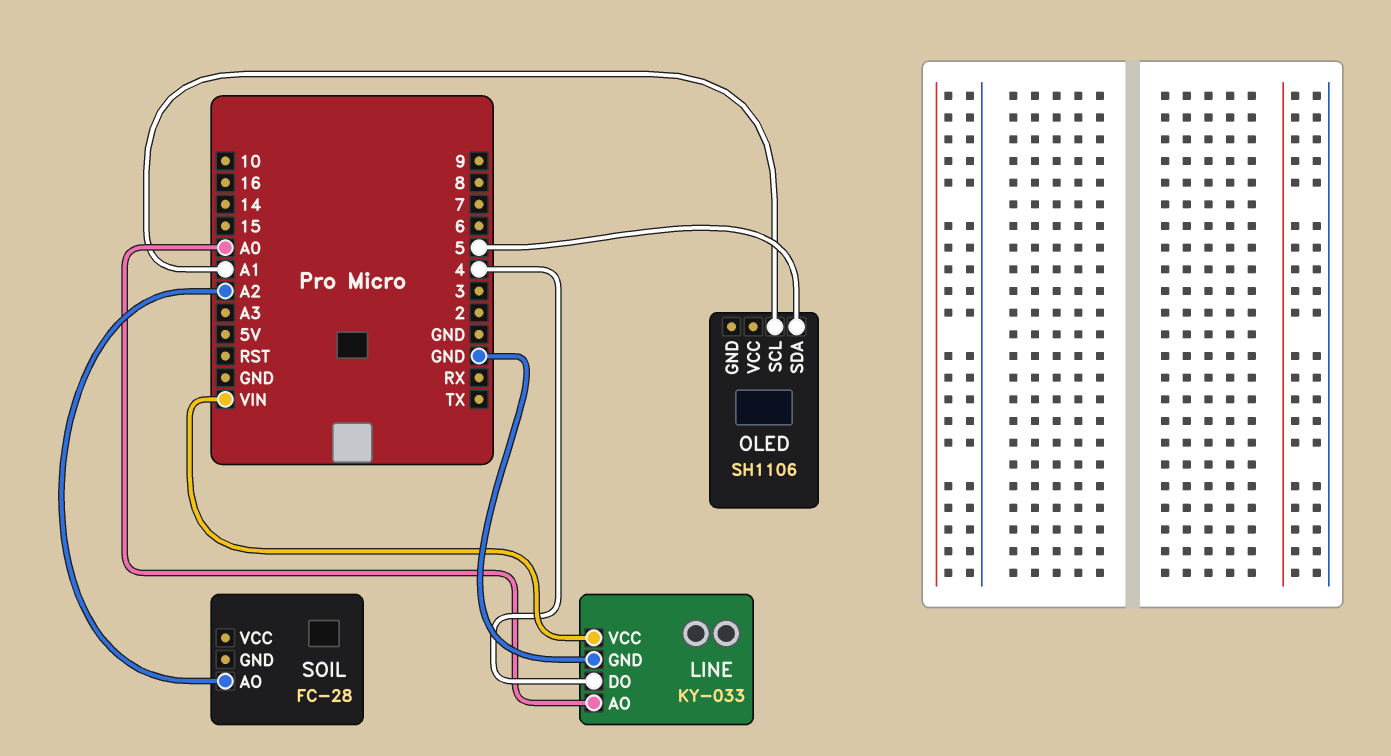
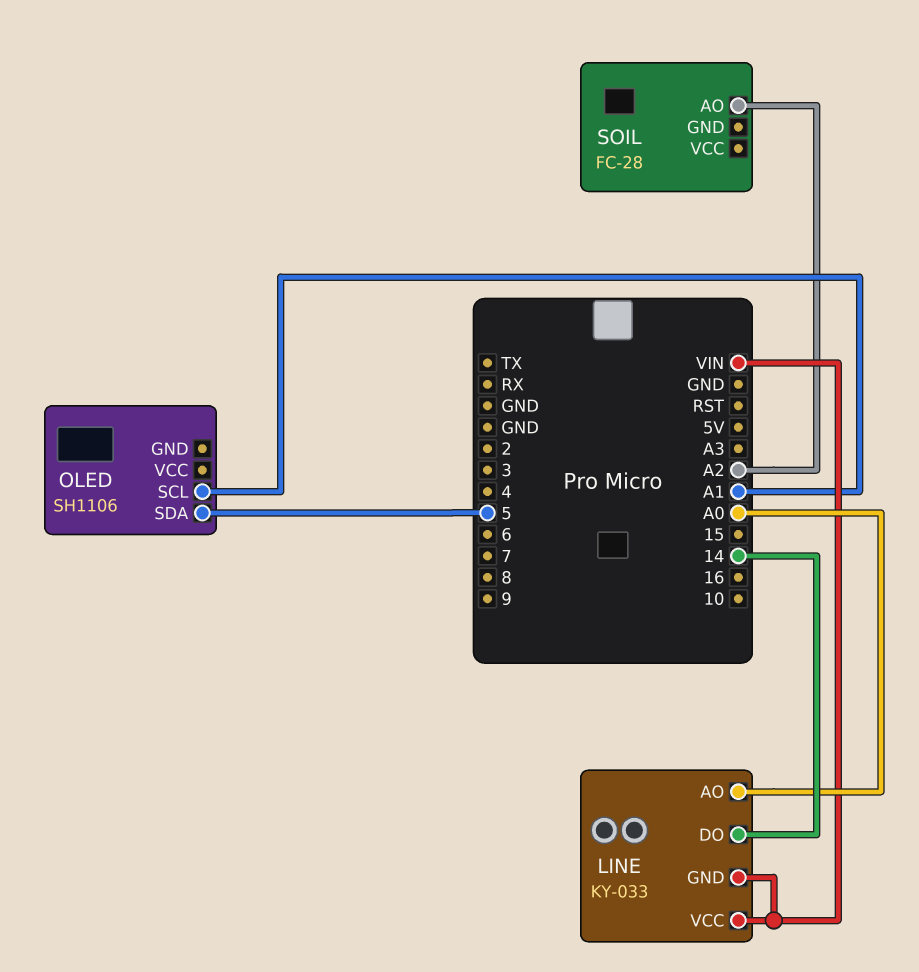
LINE pin DO: 4 -> 14
LINE pin GND: GND -> VIN

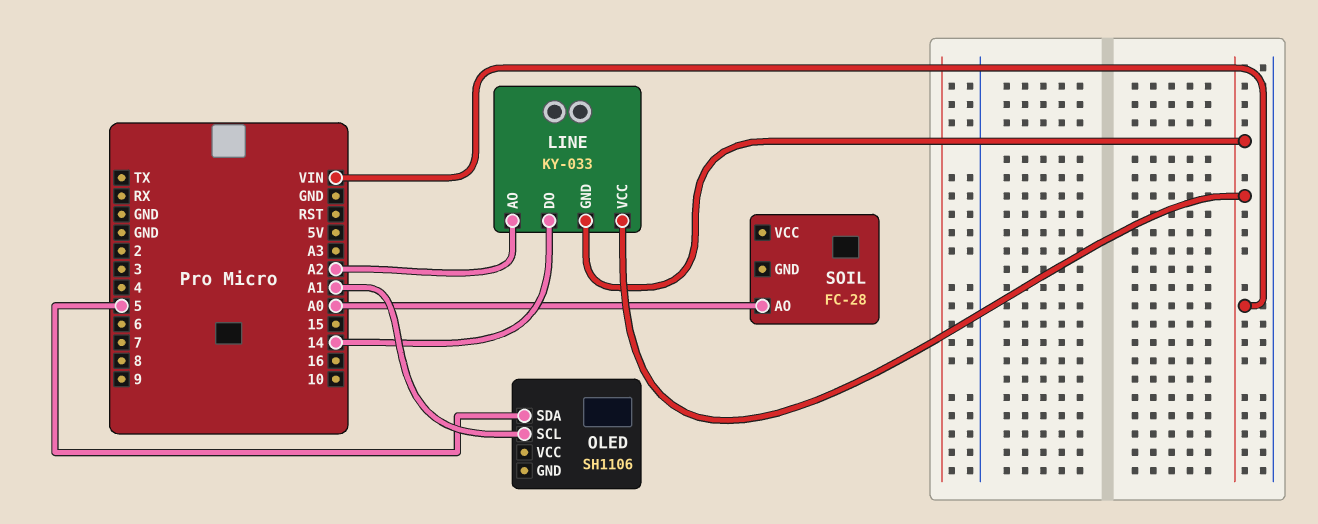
LINE pin AO: A0 -> A2
SOIL pin AO: A2 -> A0

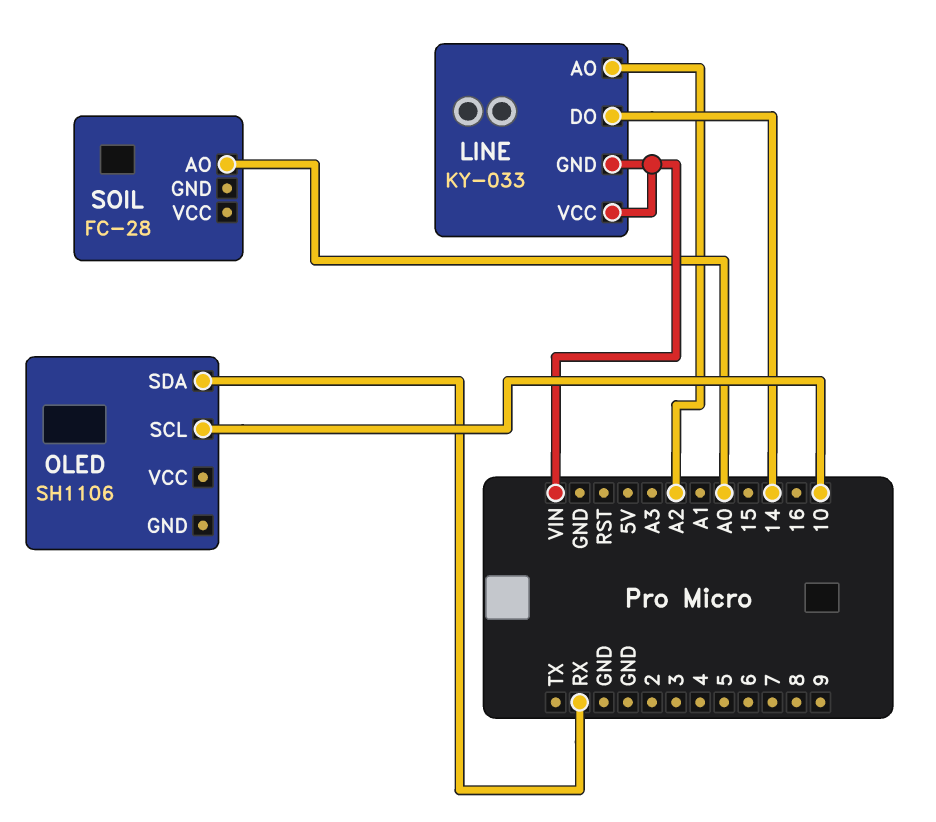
OLED pin SCL: A1 -> 10
OLED pin SDA: 5 -> RX

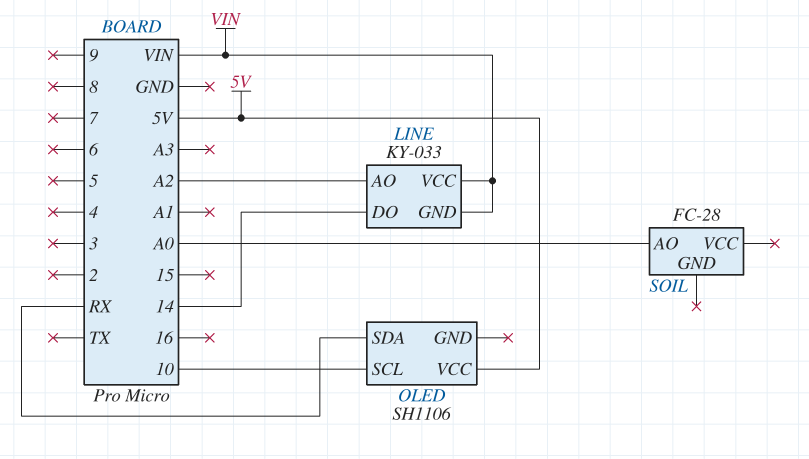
OLED pin VCC: none -> 5V

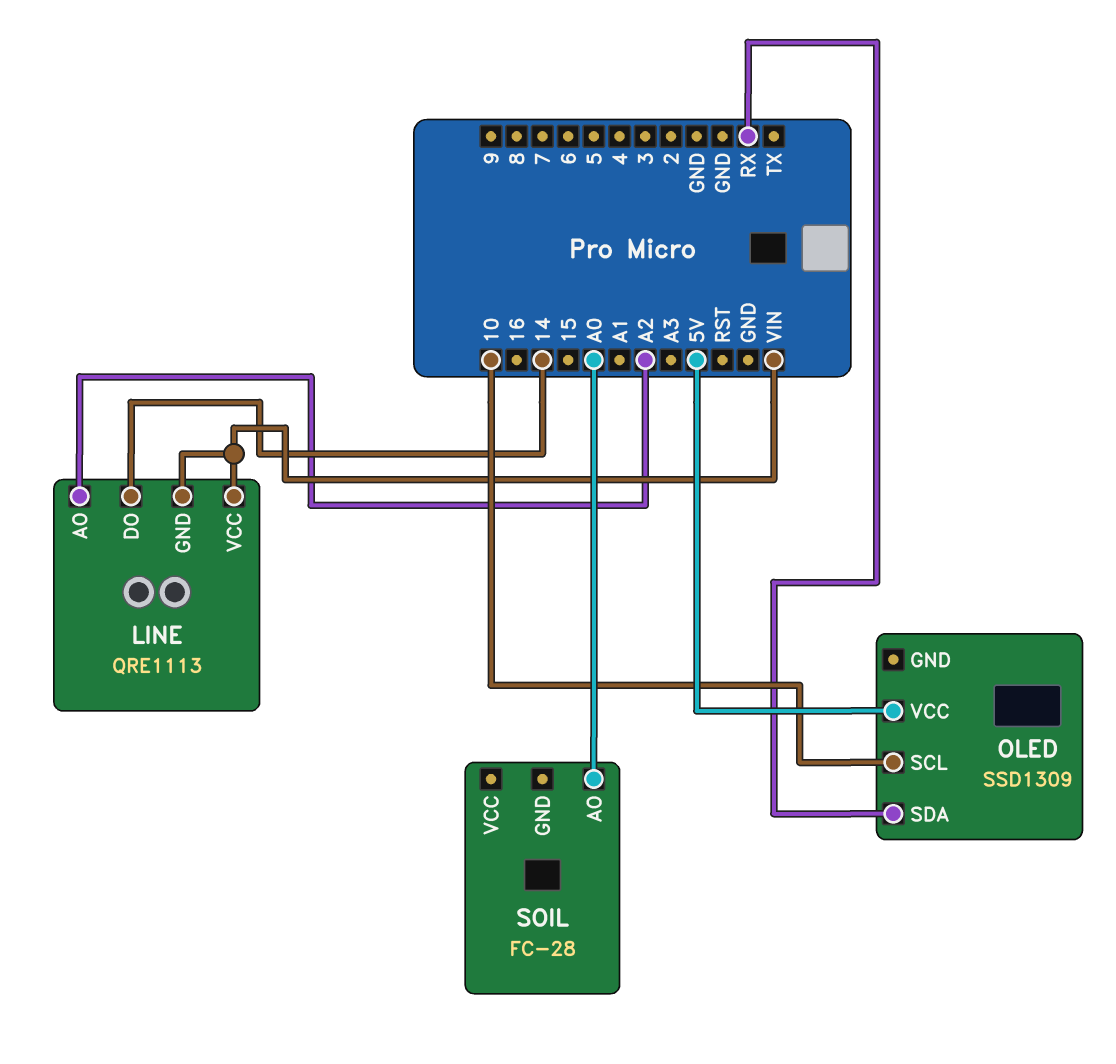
LINE: KY-033 -> QRE1113
OLED: SH1106 -> SSD1309

